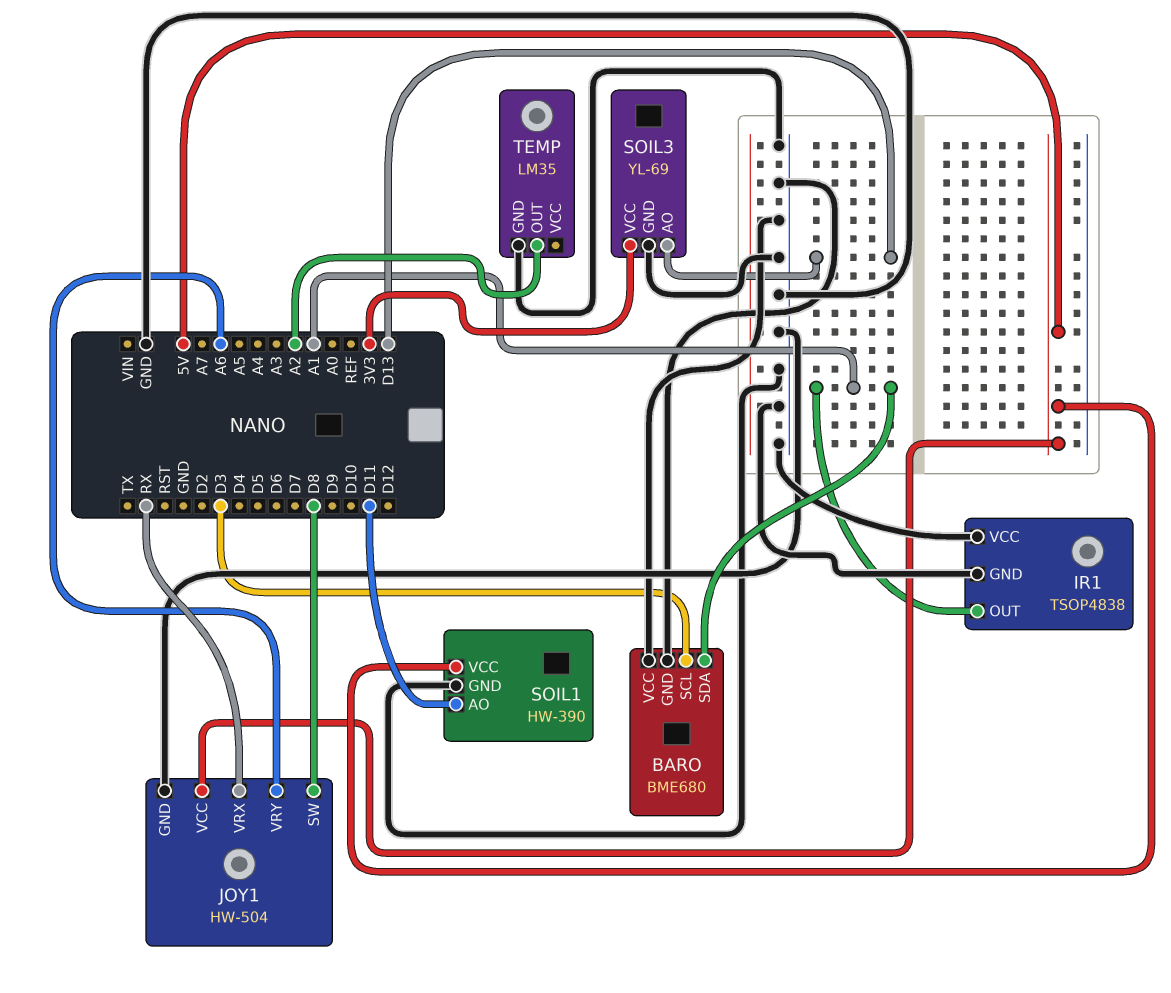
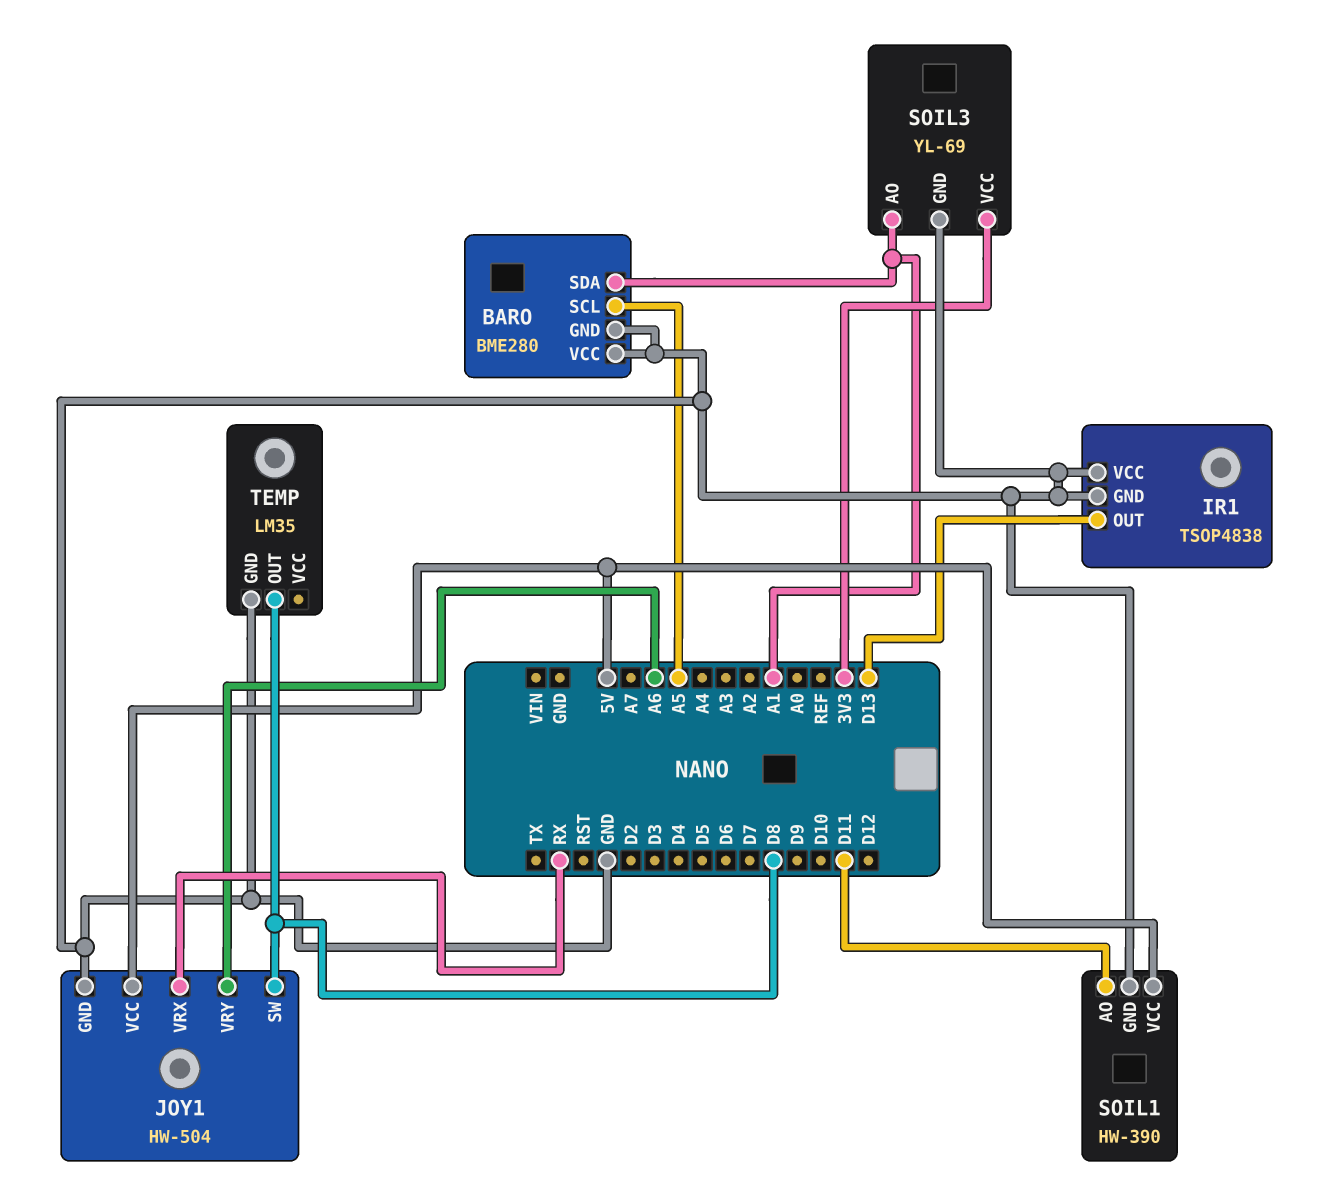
BARO: BME680 -> BME280
BARO pin SCL: D3 -> A5
IR1 pin OUT: A1 -> D13
SOIL3 pin AO: D13 -> A1
TEMP pin OUT: A2 -> D8

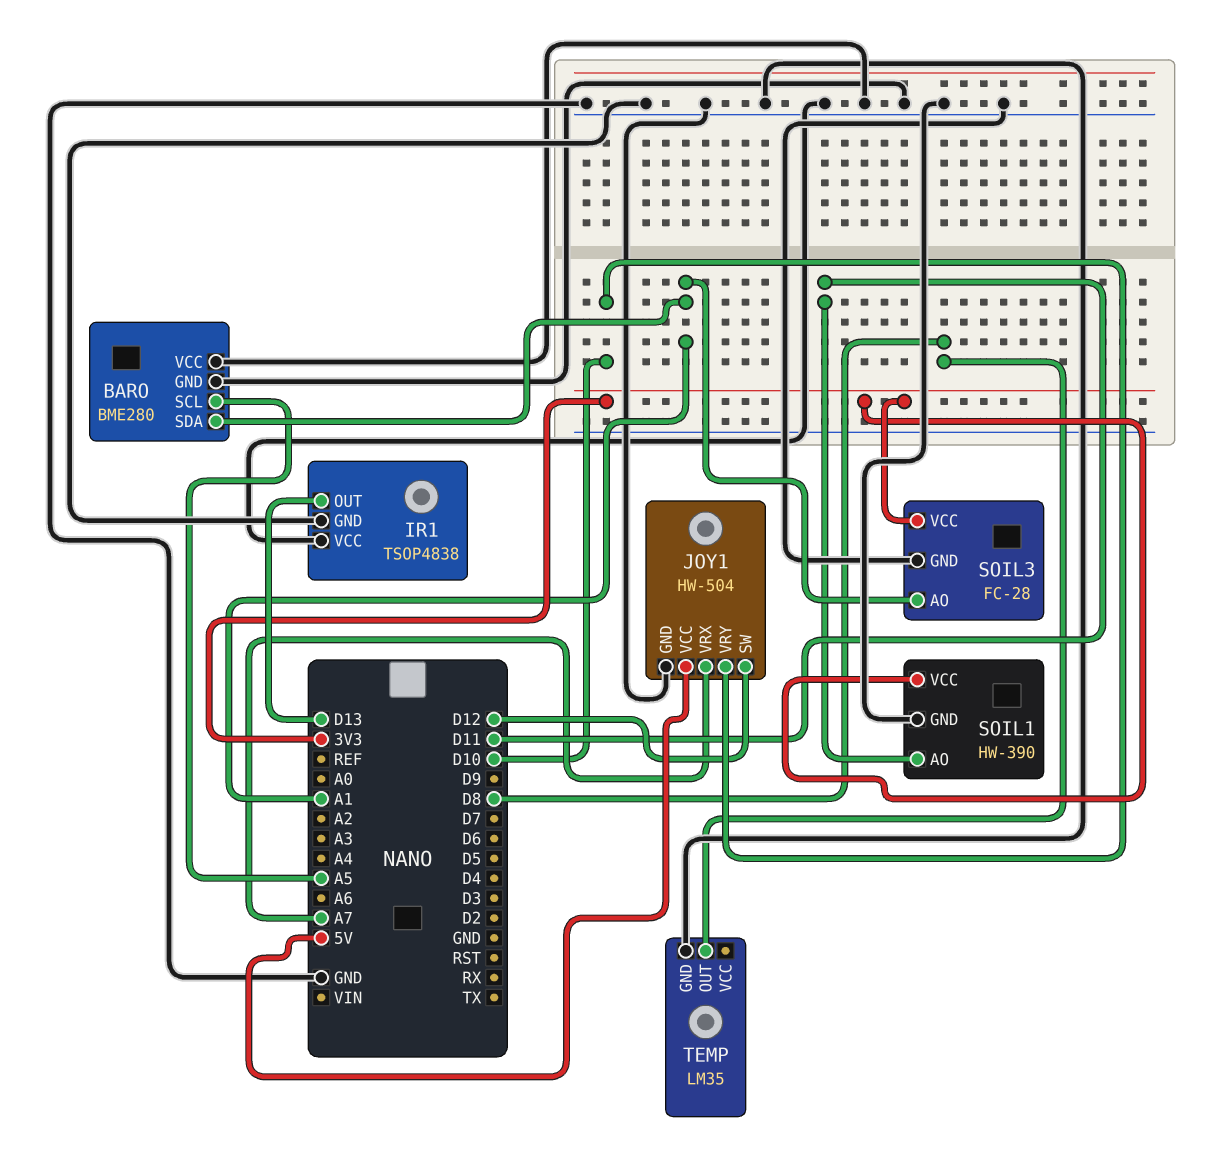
JOY1 pin SW: D8 -> D12
JOY1 pin VRX: RX -> A7
JOY1 pin VRY: A6 -> D10
SOIL1 pin VCC: 5V -> 3V3
SOIL3: YL-69 -> FC-28

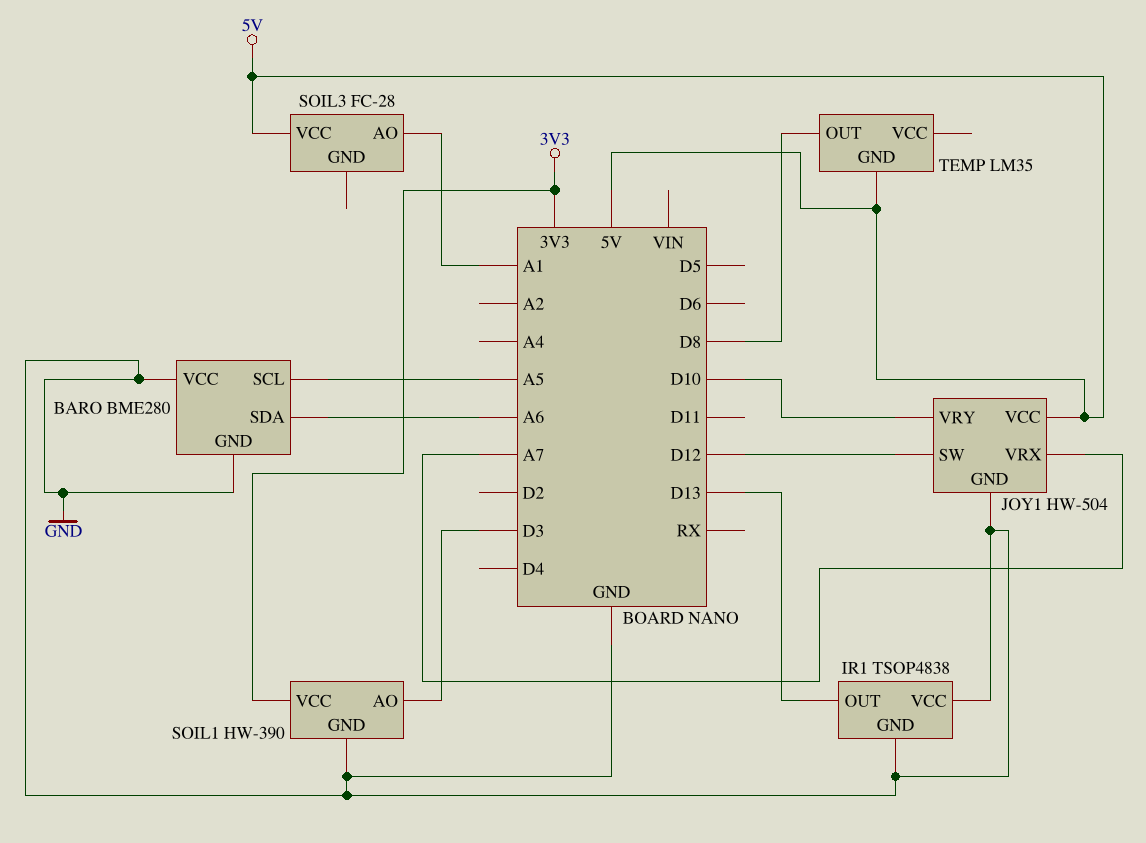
BARO pin SDA: A1 -> A6
SOIL1 pin AO: D11 -> D3
SOIL3 pin GND: GND -> none
SOIL3 pin VCC: 3V3 -> 5V
TEMP pin GND: GND -> 5V

